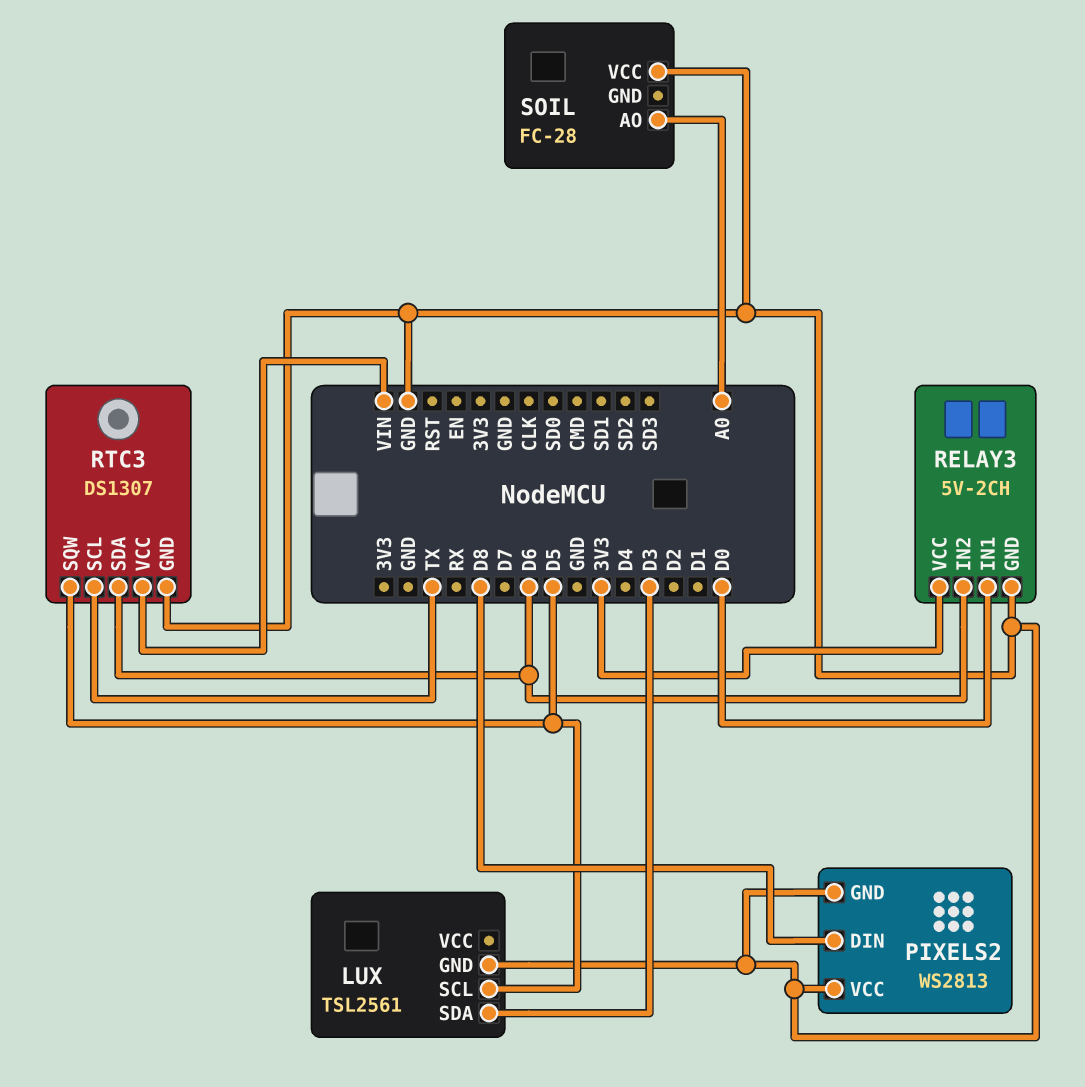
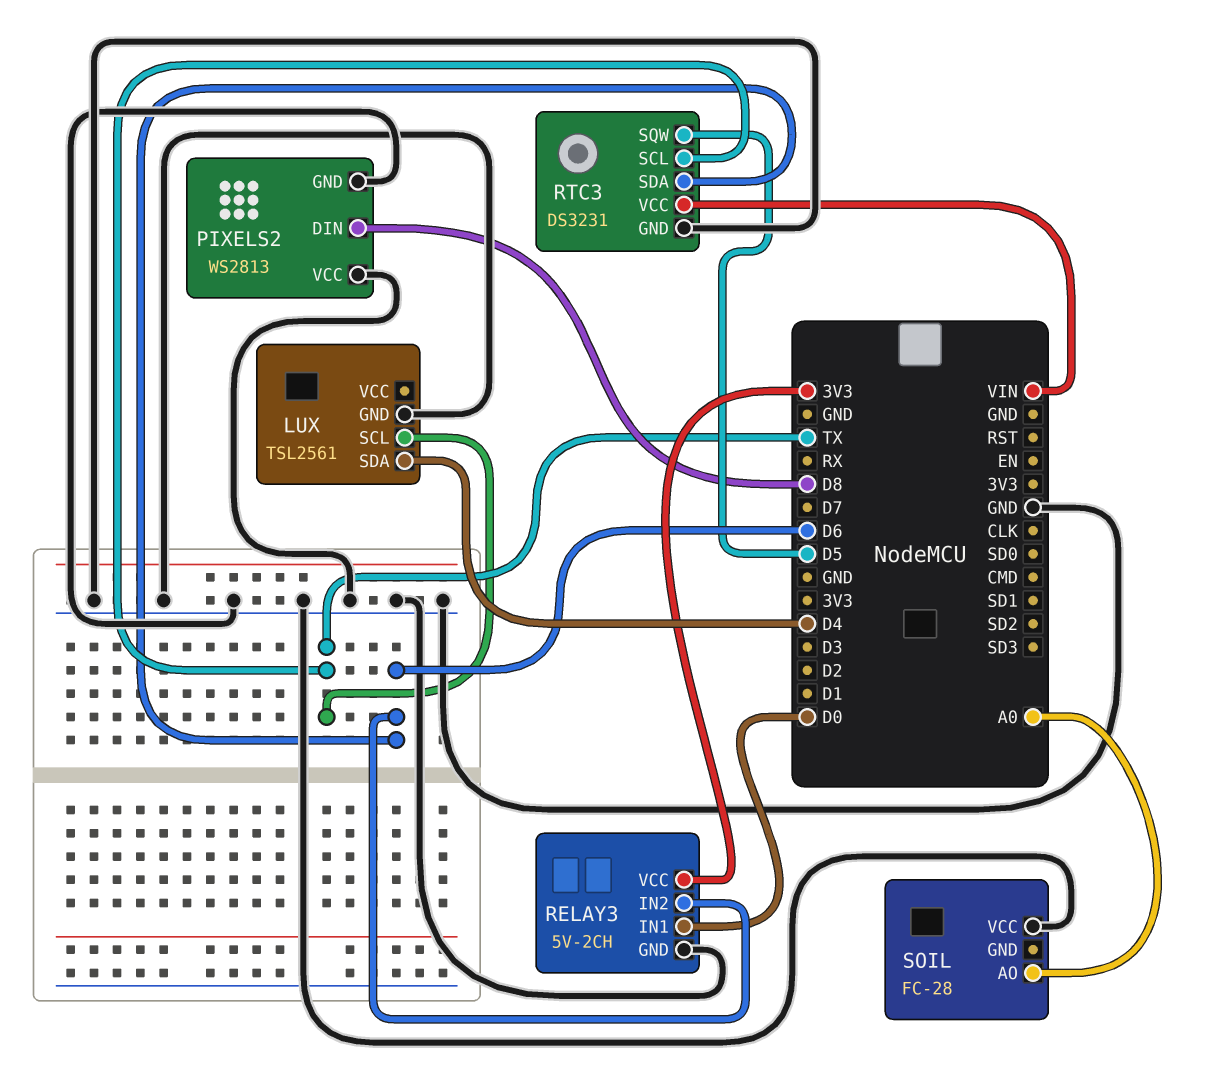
LUX pin SCL: D5 -> TX
LUX pin SDA: D3 -> D4
RTC3: DS1307 -> DS3231

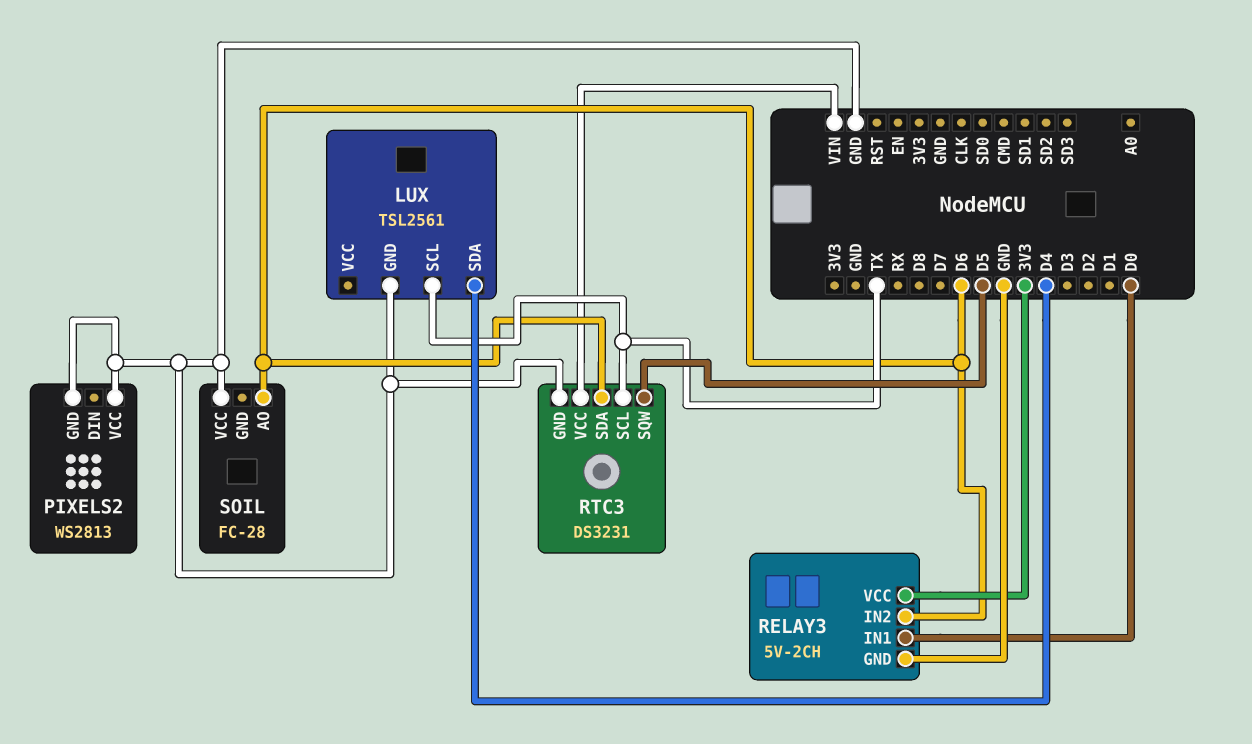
PIXELS2 pin DIN: D8 -> none
SOIL pin AO: A0 -> D6

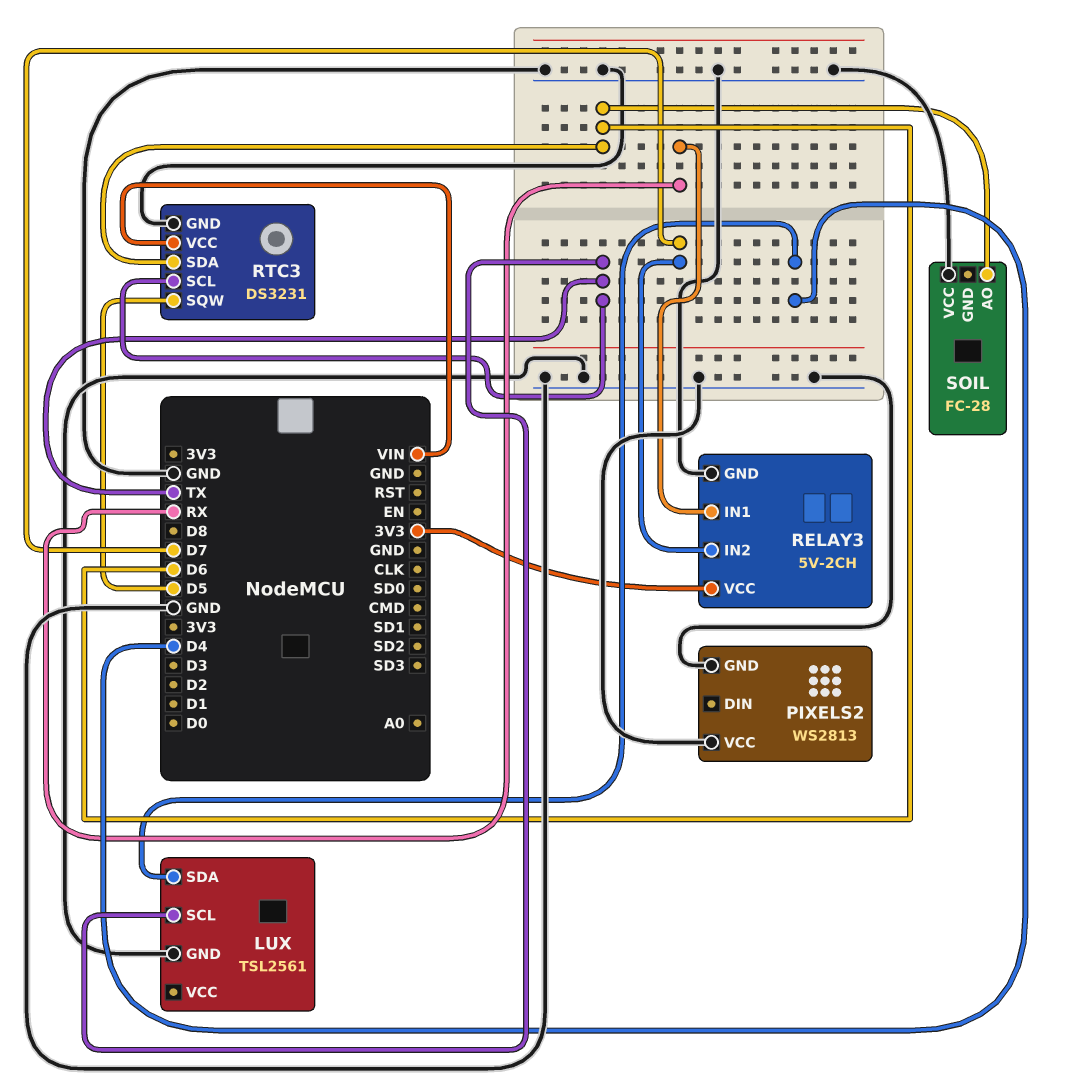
RELAY3 pin IN1: D0 -> RX
RELAY3 pin IN2: D6 -> D7

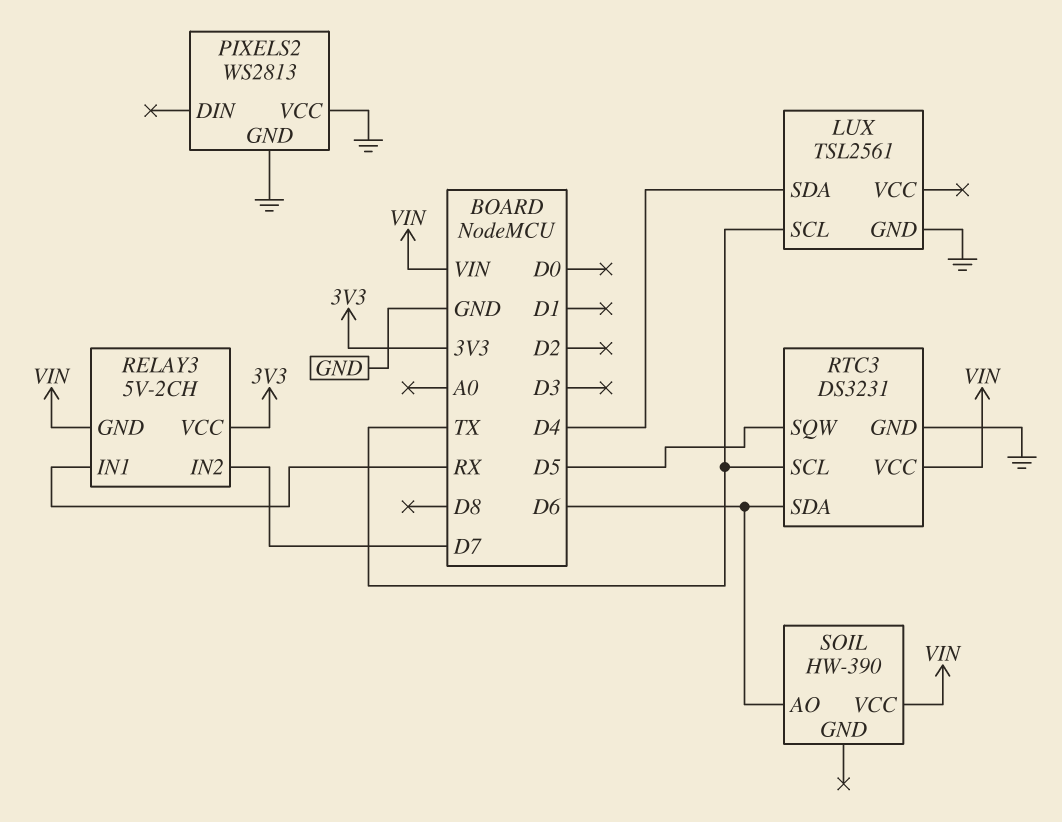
RELAY3 pin GND: GND -> VIN
SOIL: FC-28 -> HW-390
SOIL pin VCC: GND -> VIN

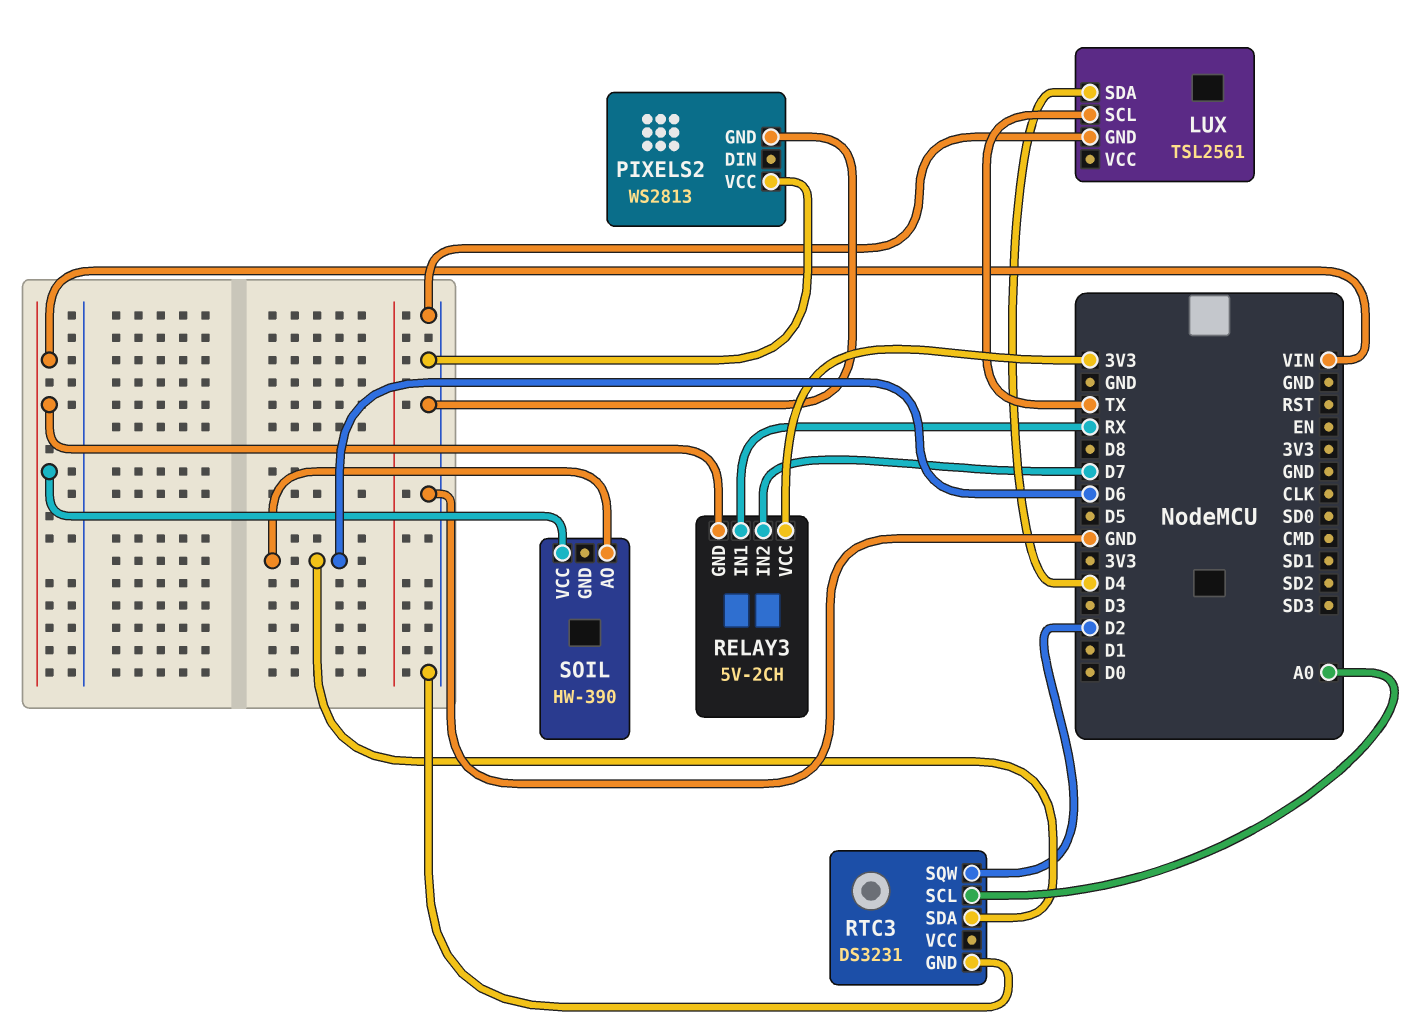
RTC3 pin SCL: TX -> A0
RTC3 pin SQW: D5 -> D2
RTC3 pin VCC: VIN -> none

